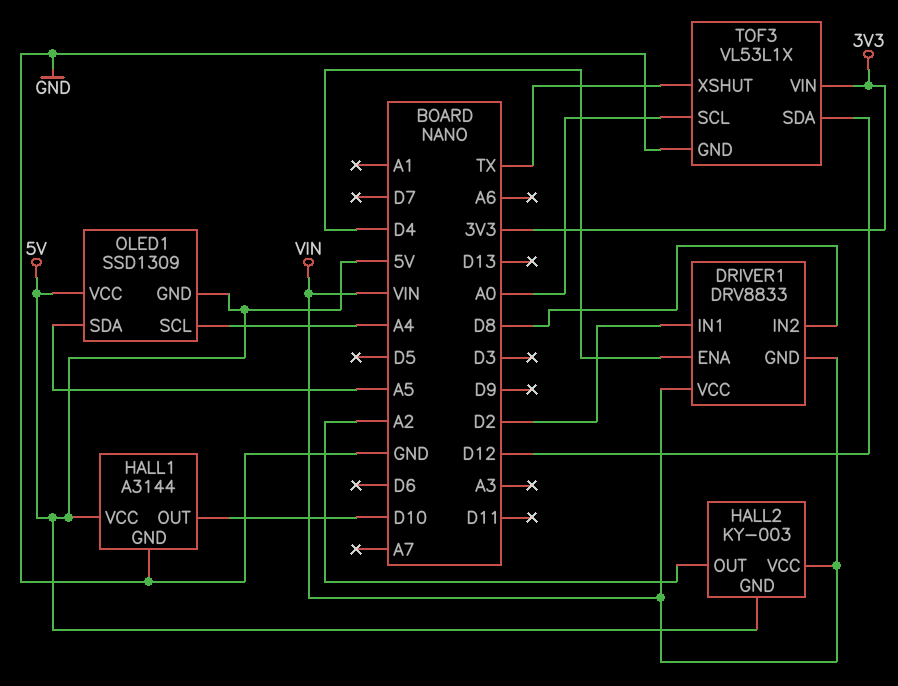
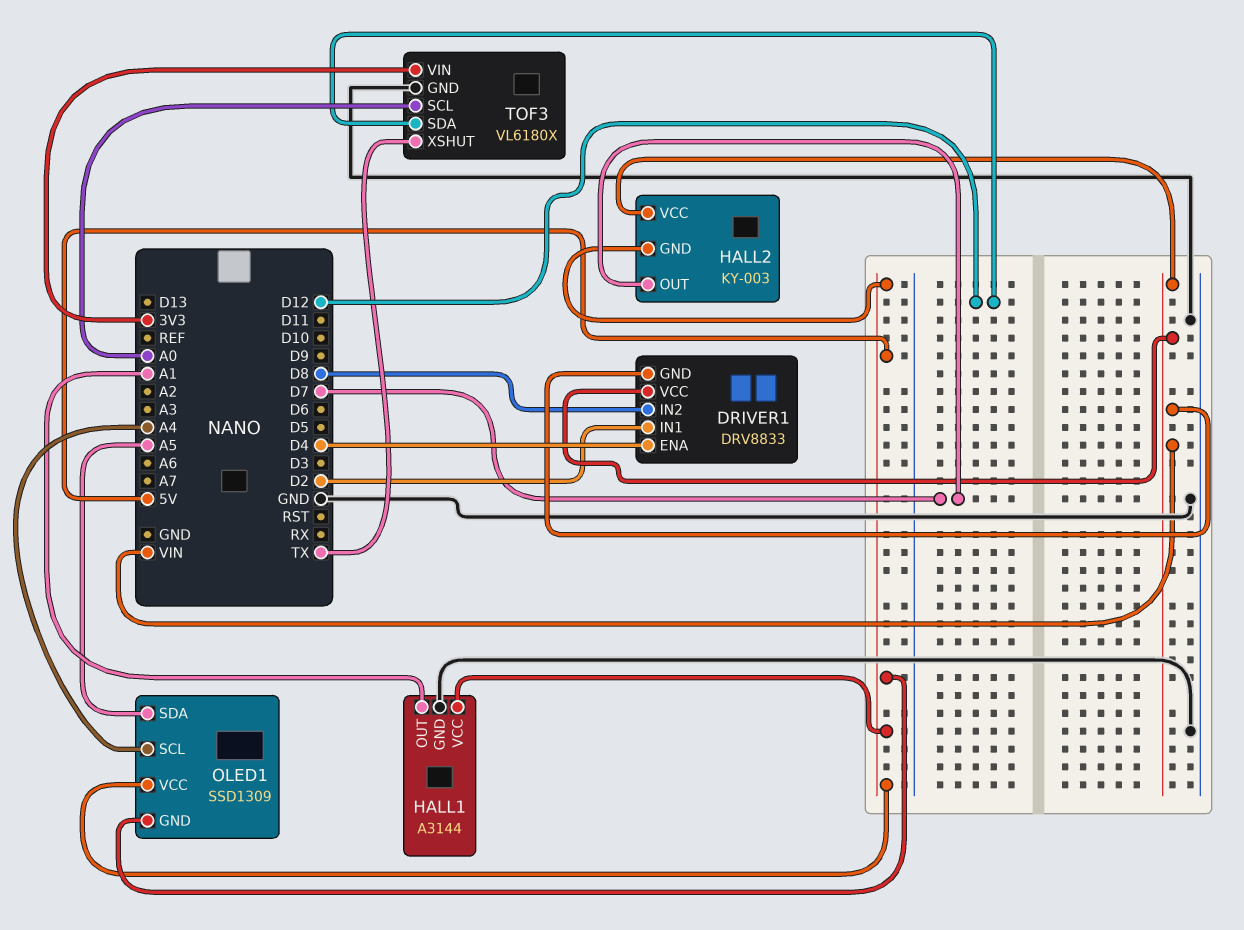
HALL1 pin OUT: D10 -> A1
HALL2 pin OUT: A2 -> D7
TOF3: VL53L1X -> VL6180X

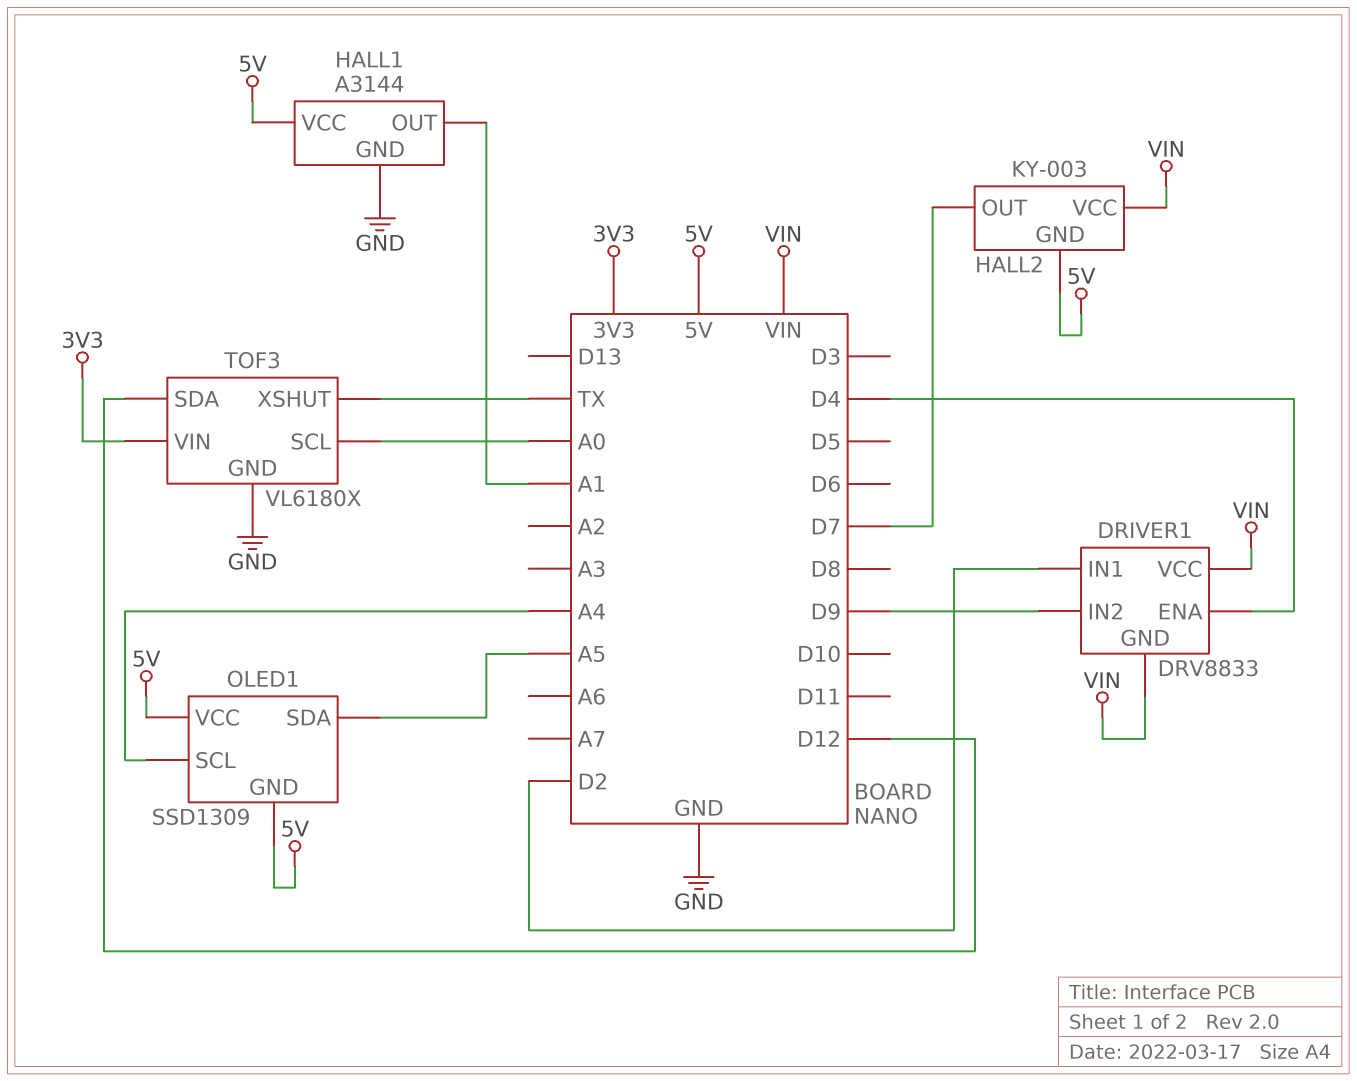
DRIVER1 pin IN2: D8 -> D9

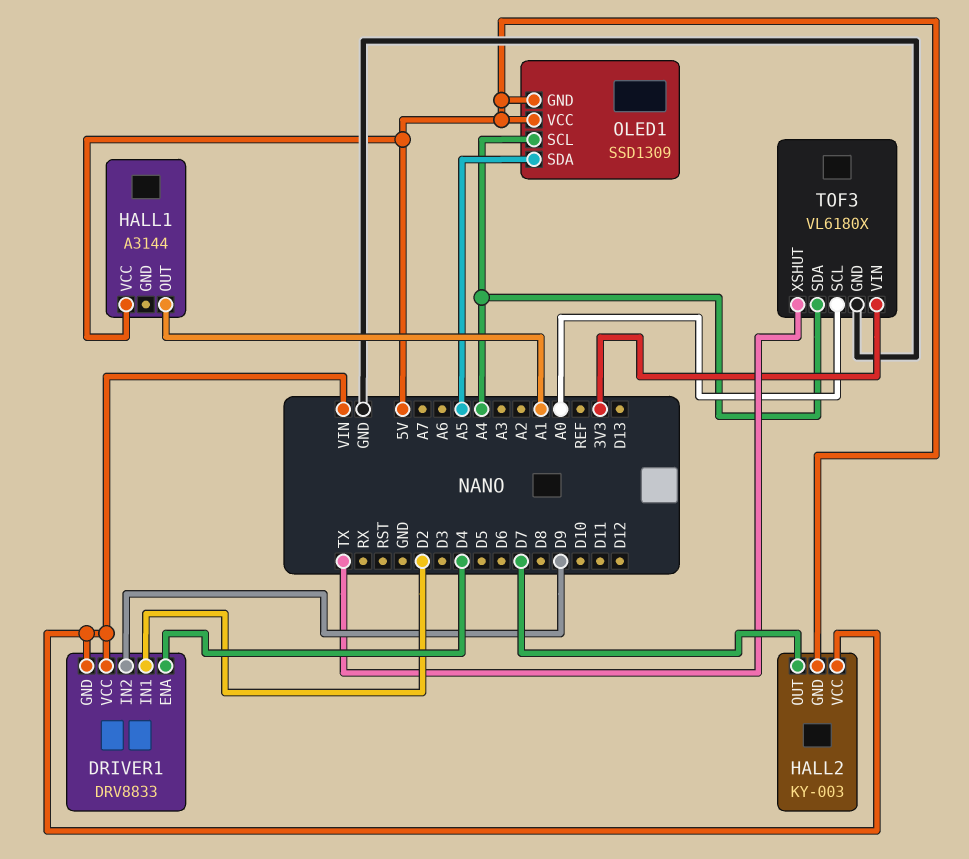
HALL1 pin GND: GND -> none
TOF3 pin SDA: D12 -> A4

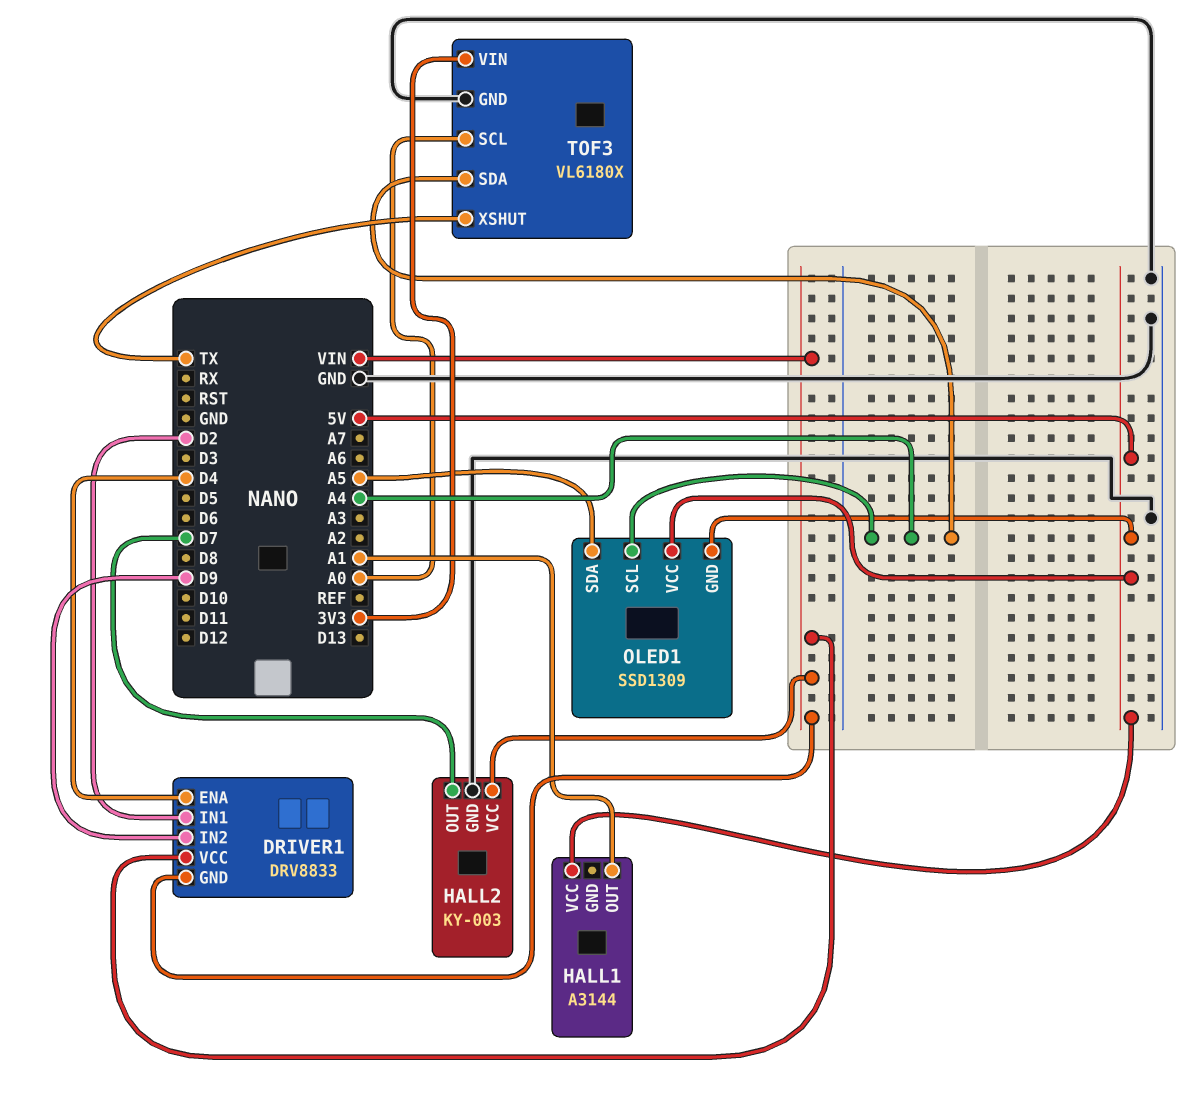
HALL2 pin GND: 5V -> GND

